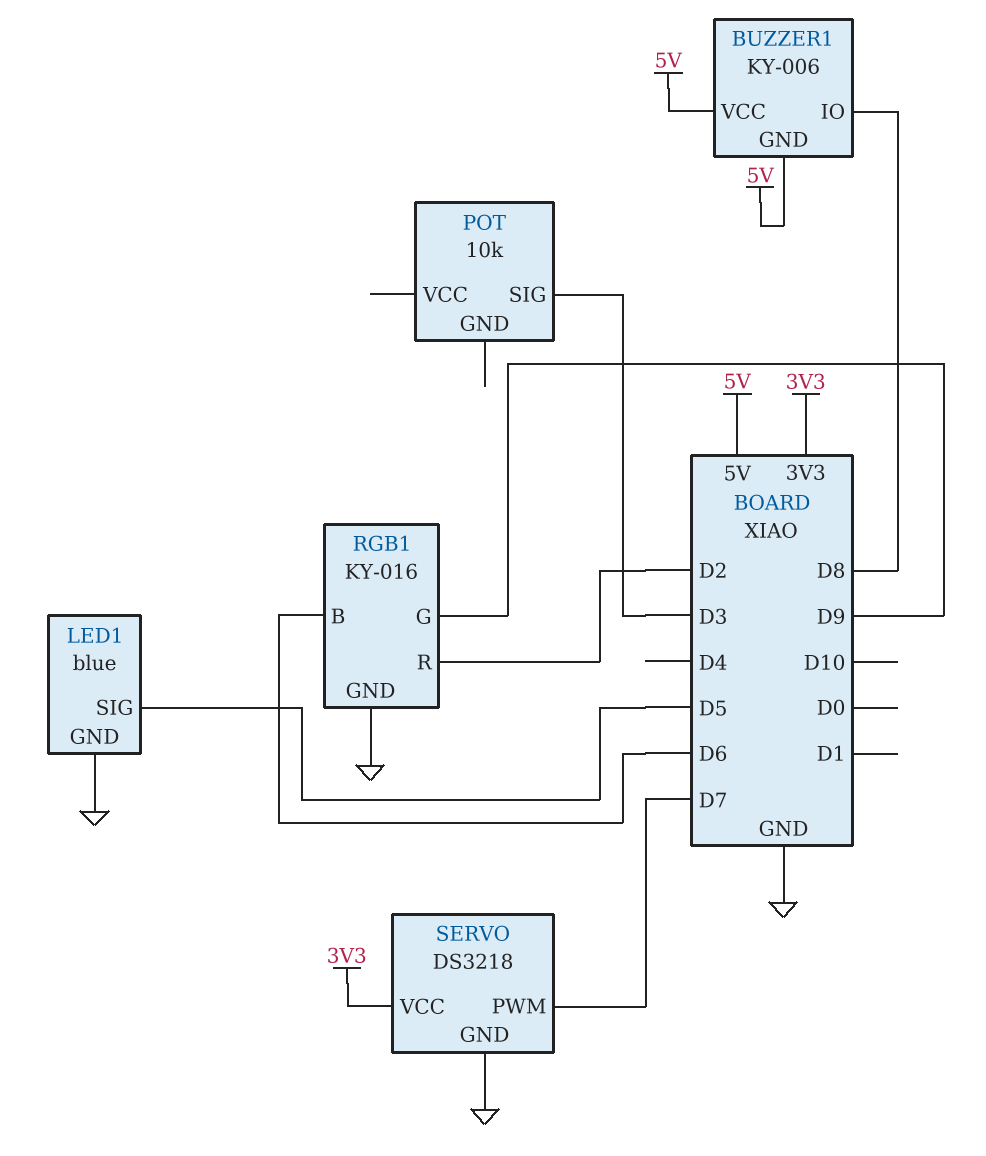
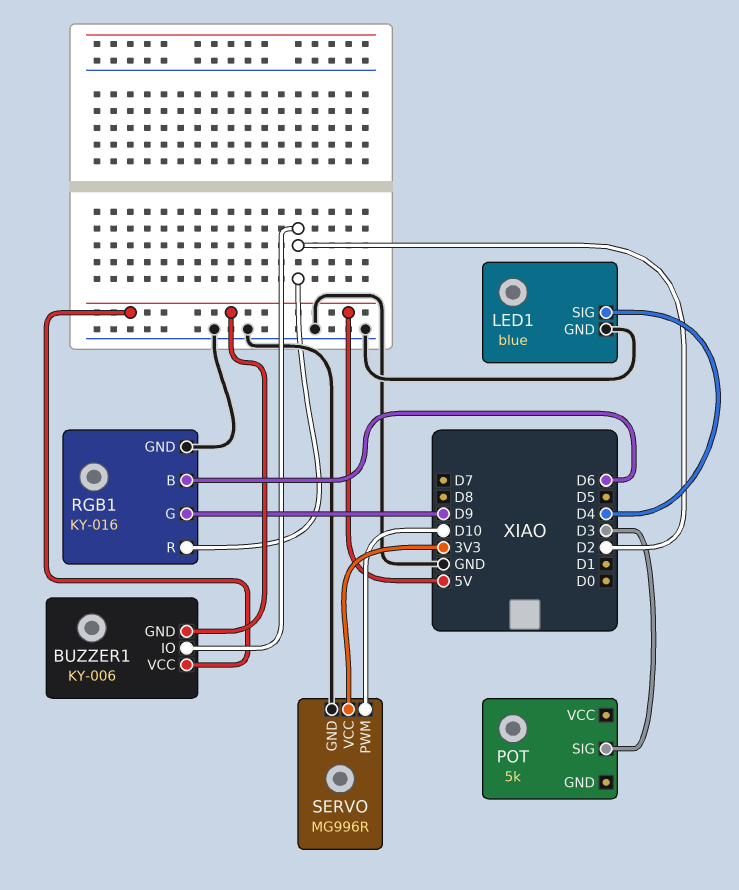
BUZZER1 pin IO: D8 -> D2
LED1 pin SIG: D5 -> D4
POT: 10k -> 5k
SERVO: DS3218 -> MG996R
SERVO pin PWM: D7 -> D10

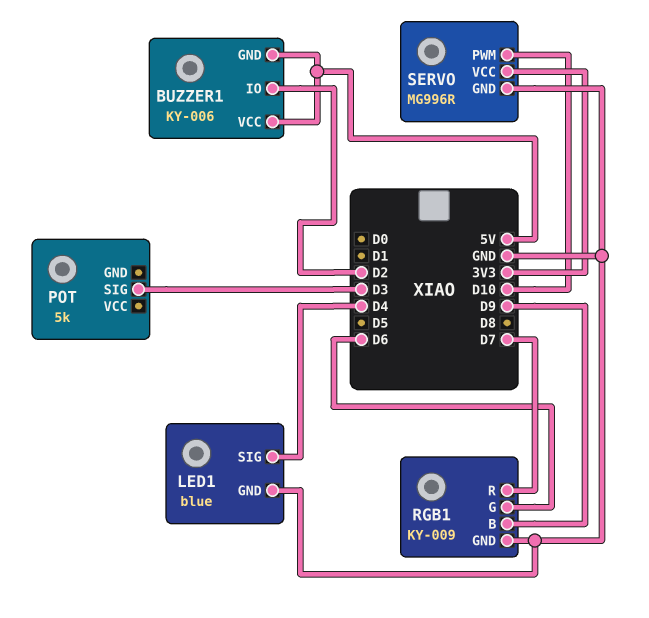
RGB1: KY-016 -> KY-009
RGB1 pin B: D6 -> D9
RGB1 pin G: D9 -> D6
RGB1 pin R: D2 -> D7

